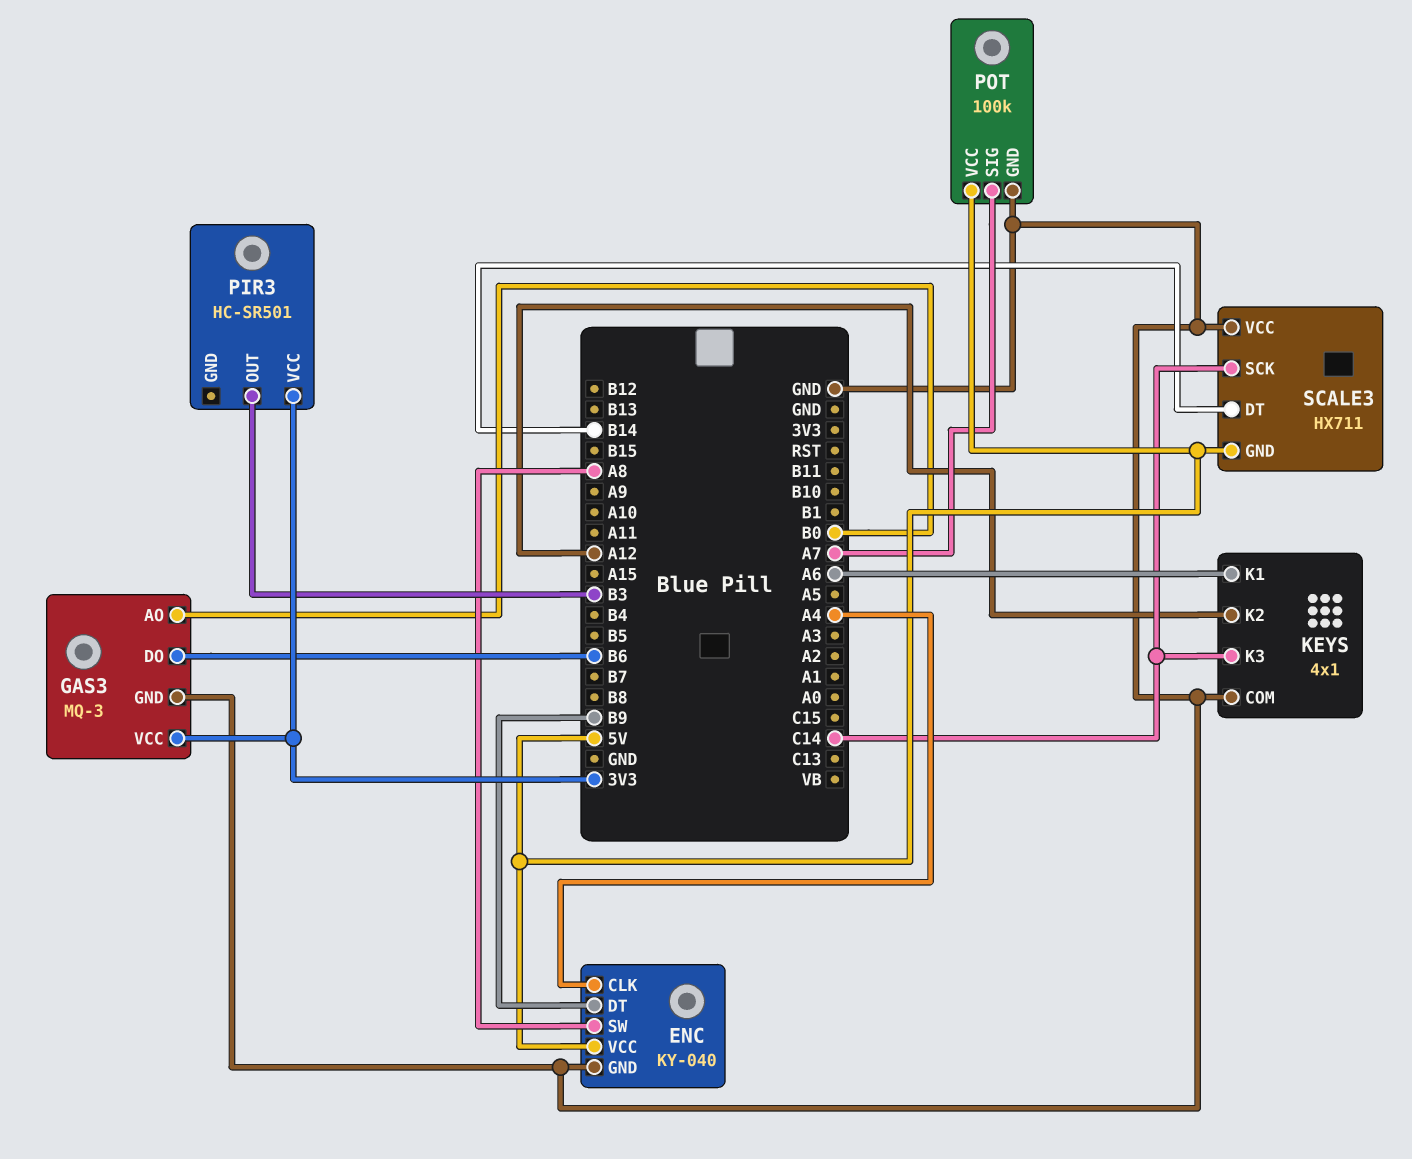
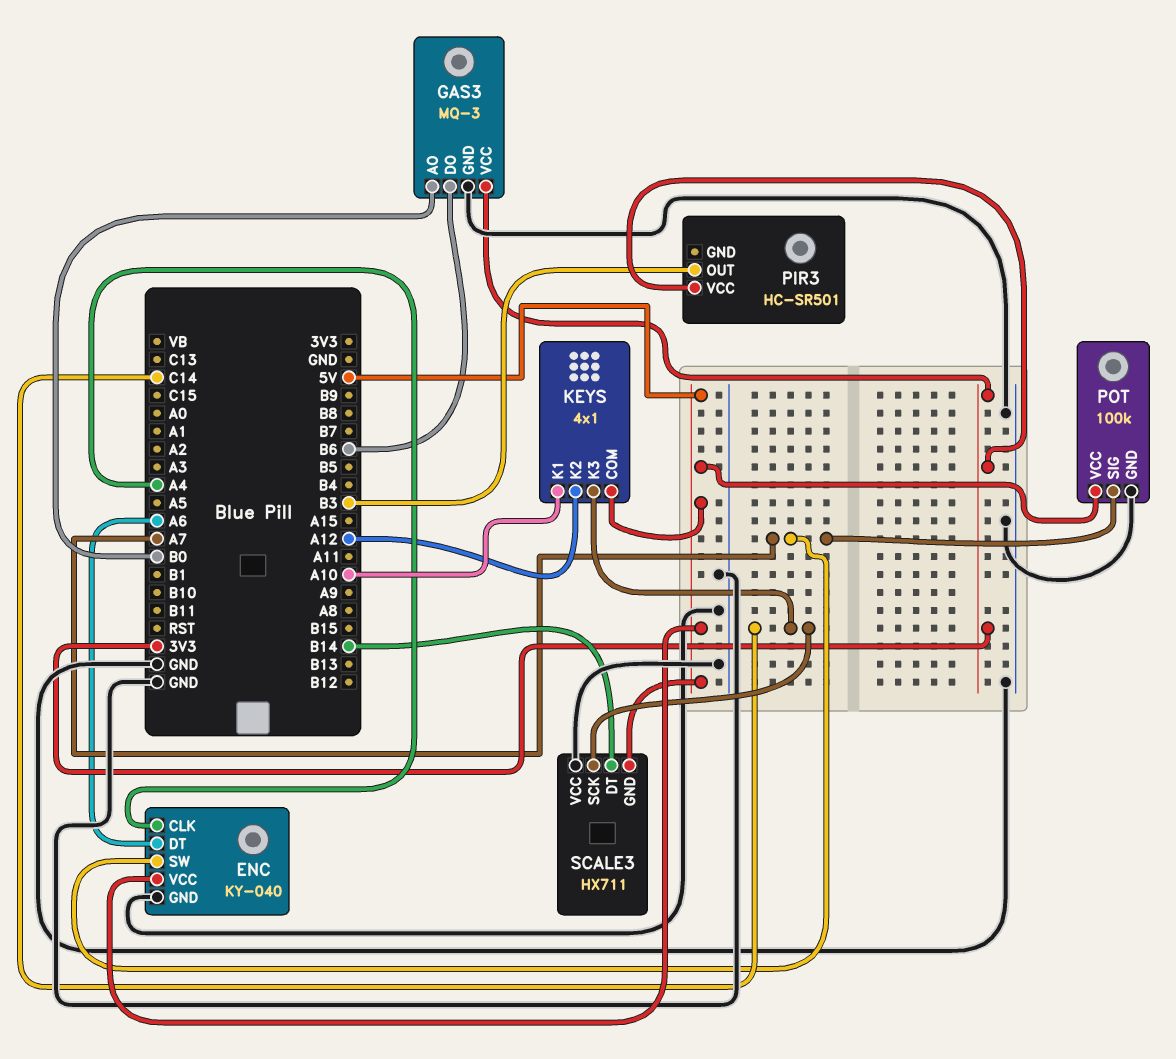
ENC pin DT: B9 -> A6
ENC pin SW: A8 -> A7
KEYS pin COM: GND -> 5V
KEYS pin K1: A6 -> A10

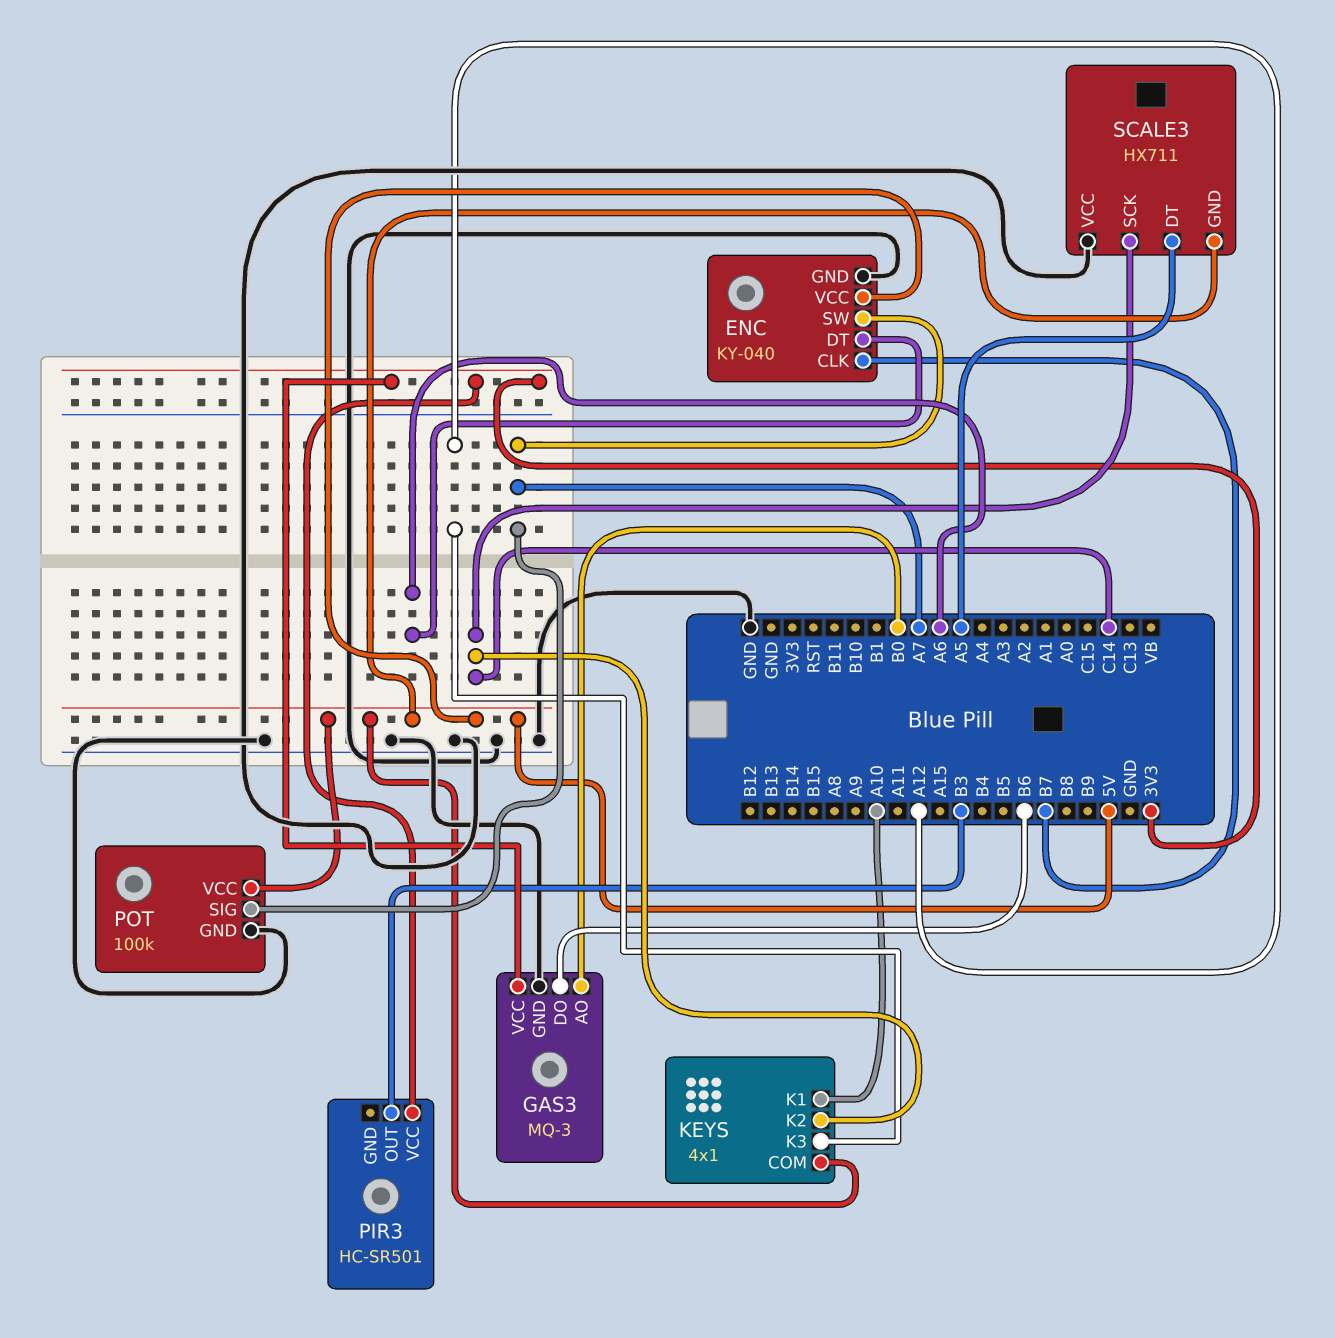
ENC pin CLK: A4 -> B7
KEYS pin K2: A12 -> C14
KEYS pin K3: C14 -> A12
SCALE3 pin DT: B14 -> A5

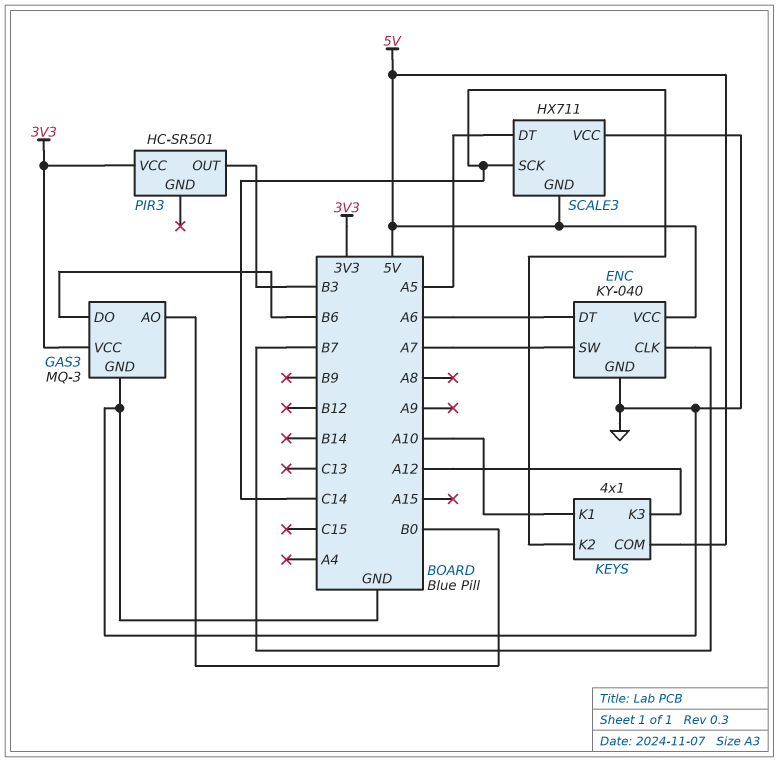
POT: 100k -> none
POT pin GND: GND -> none
POT pin SIG: A7 -> none
POT pin VCC: 5V -> none

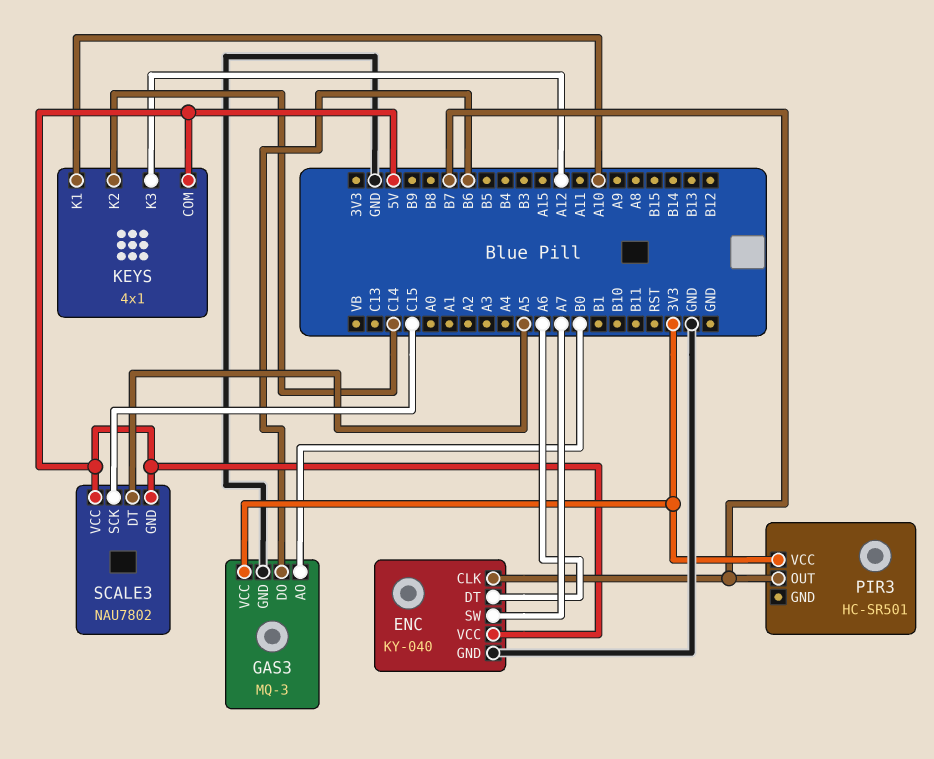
PIR3 pin OUT: B3 -> B7
SCALE3: HX711 -> NAU7802
SCALE3 pin SCK: C14 -> C15
SCALE3 pin VCC: GND -> 5V

